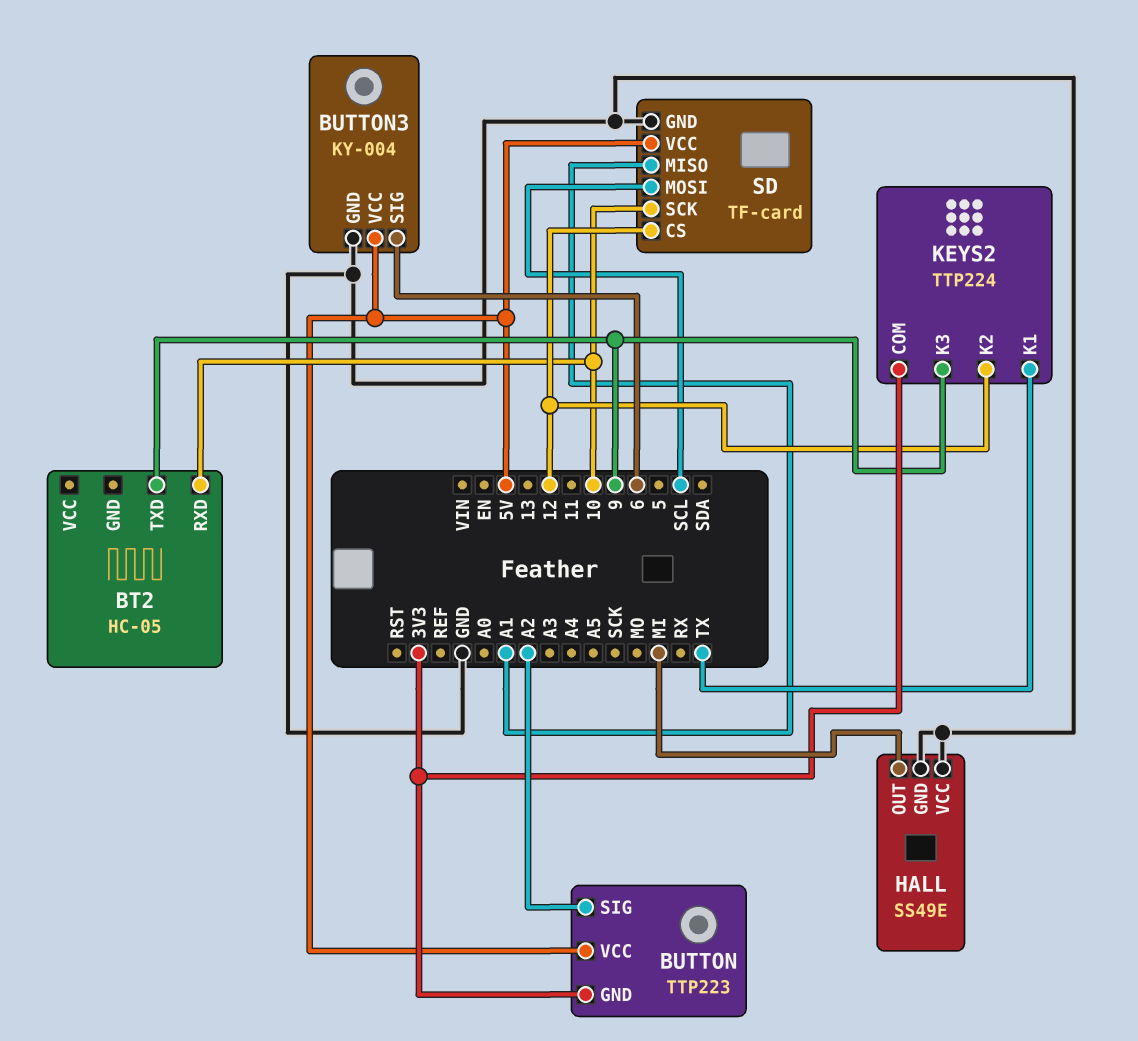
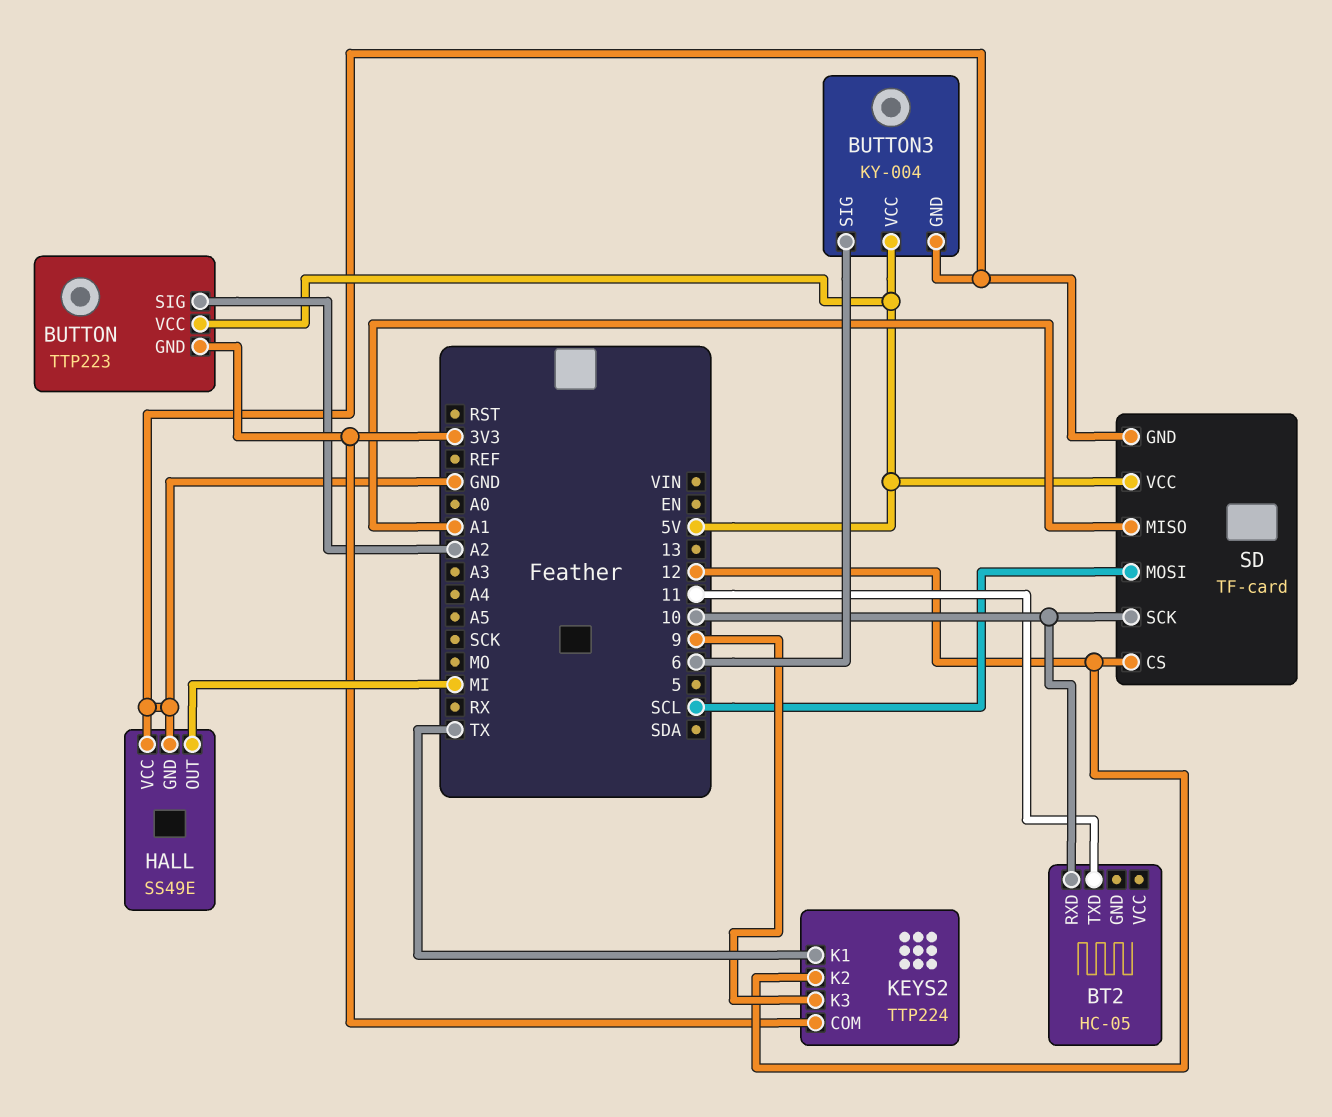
BT2 pin TXD: 9 -> 11

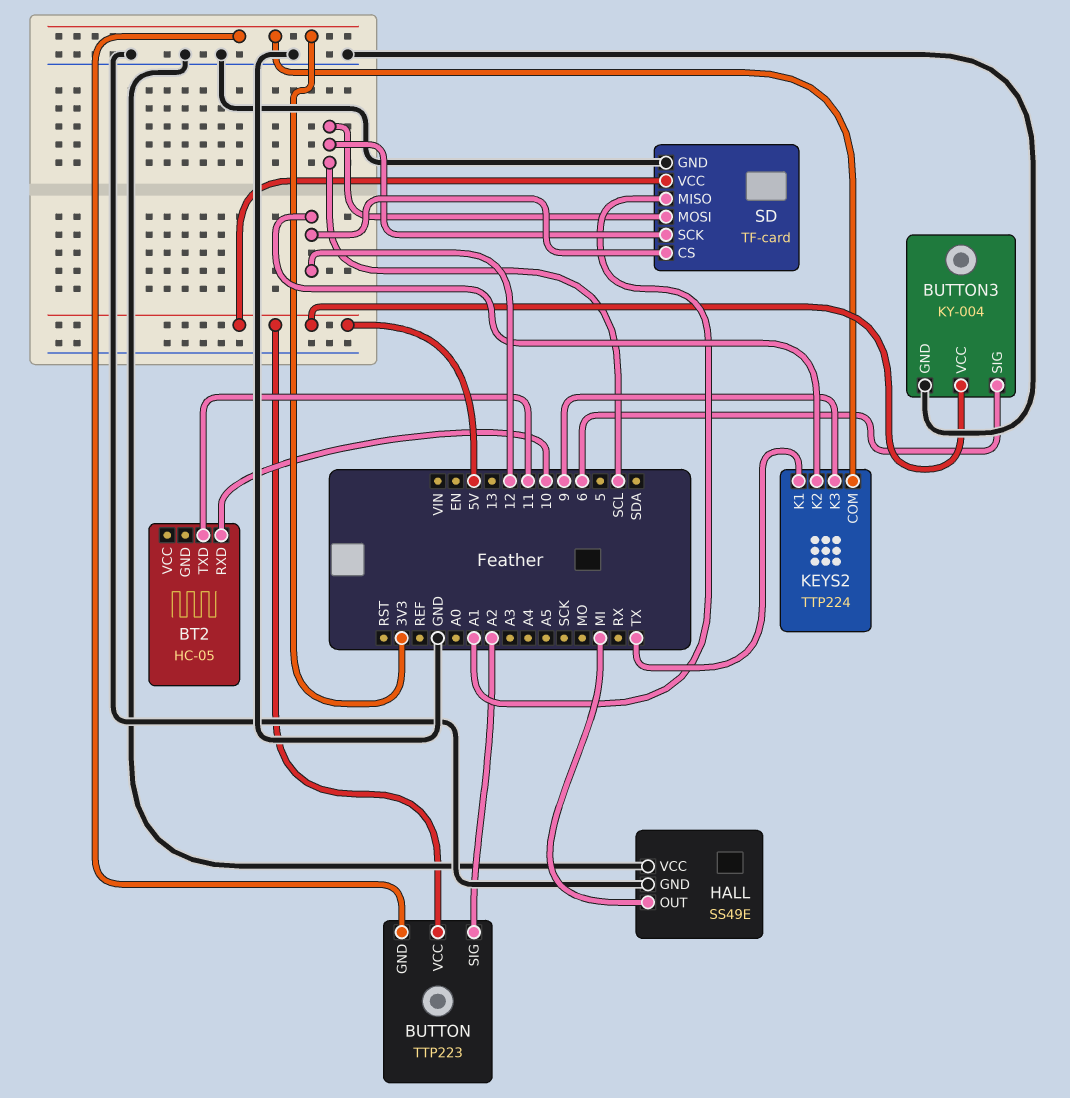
SD pin SCK: 10 -> SCL

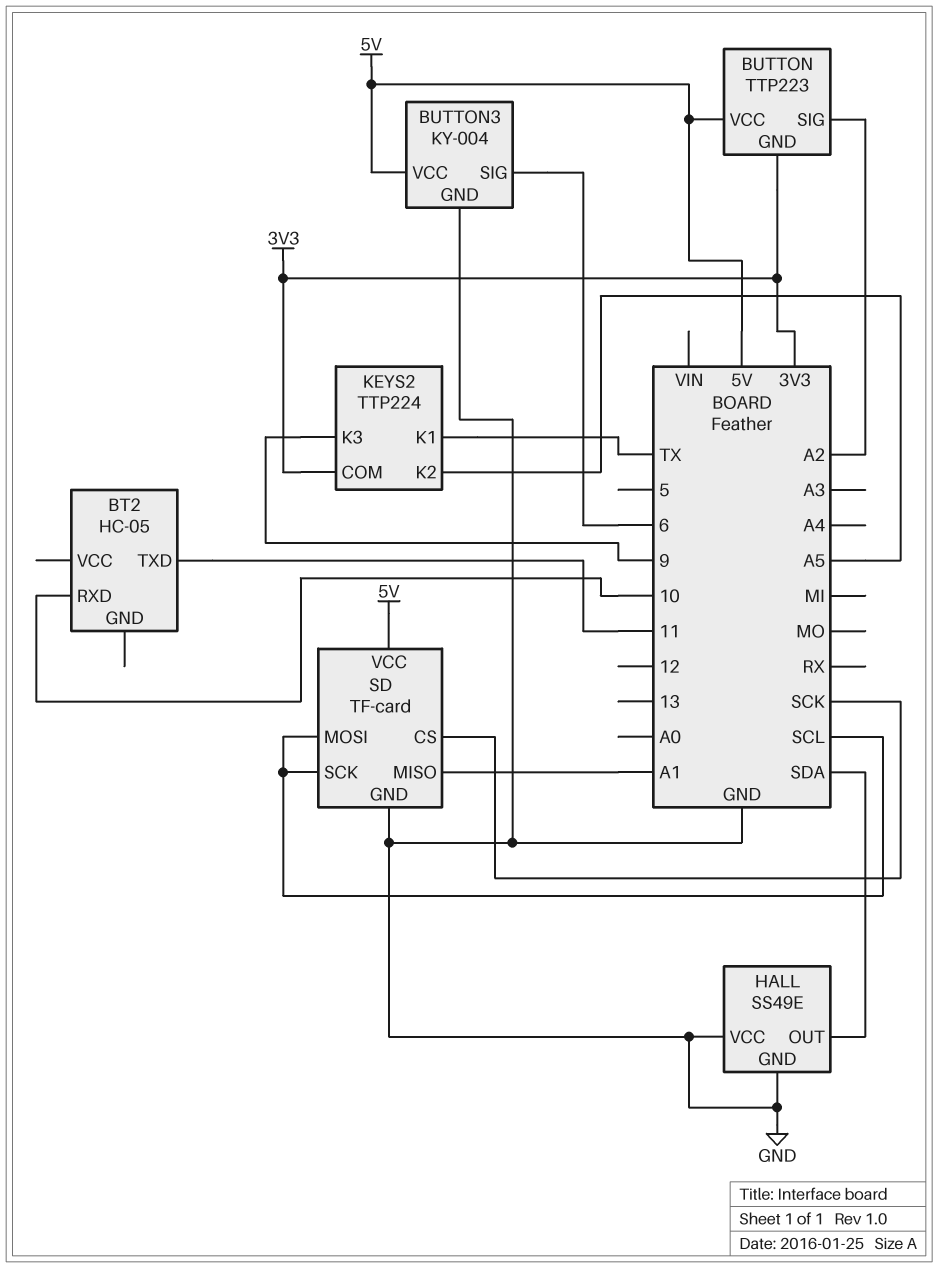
HALL pin OUT: MI -> SDA
KEYS2 pin K2: 12 -> A5
SD pin CS: 12 -> SCK

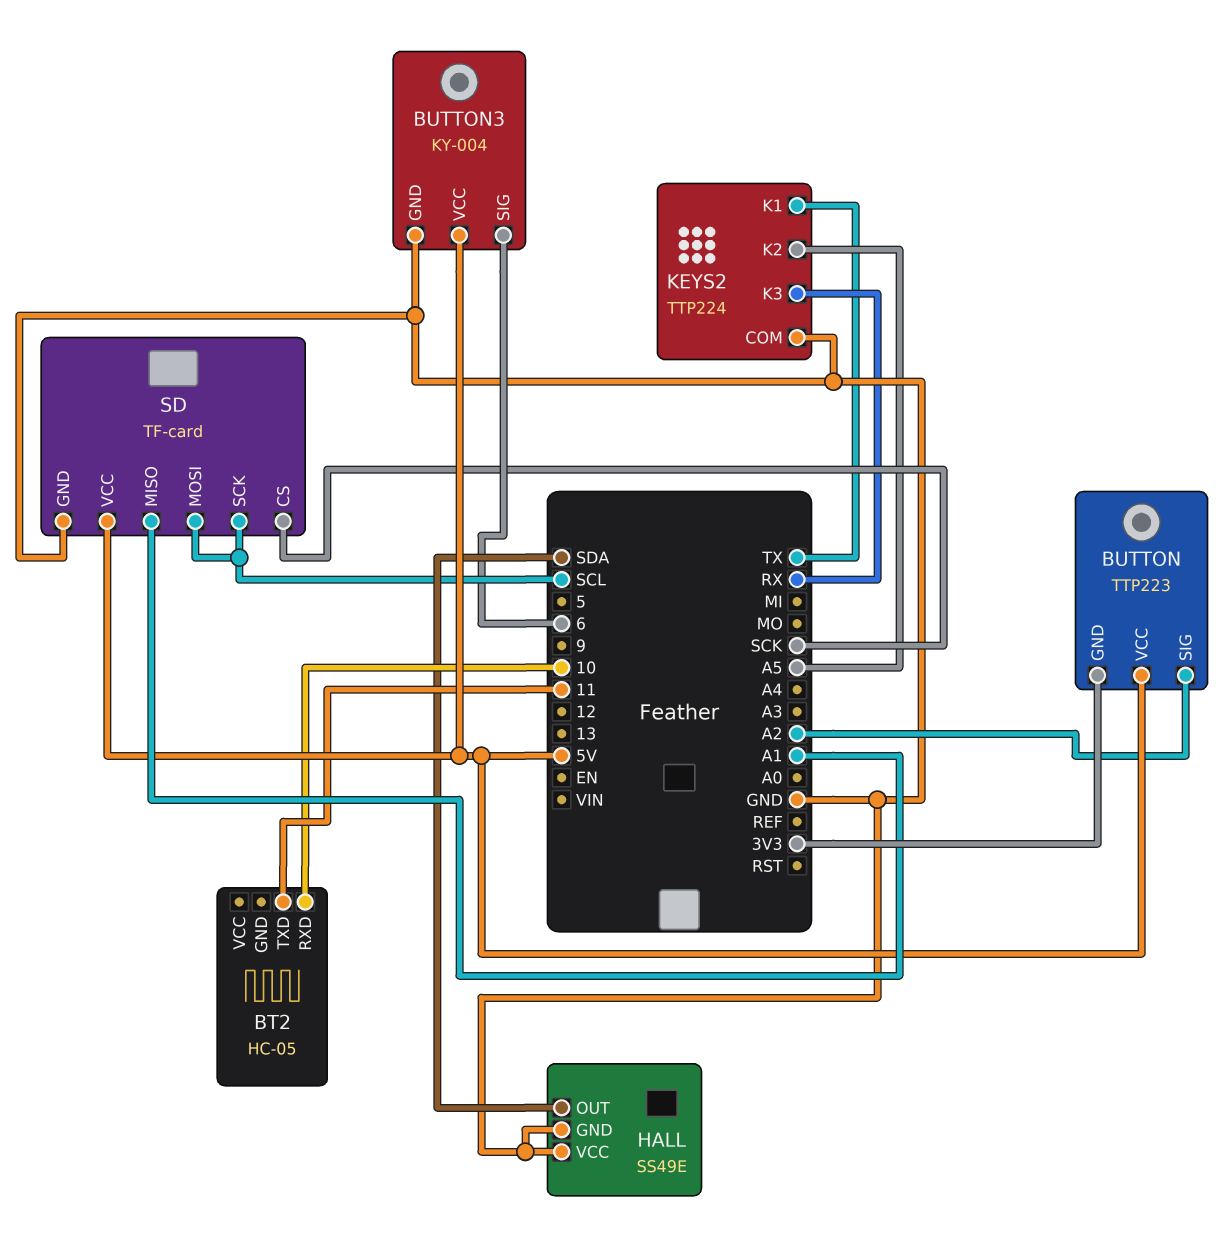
KEYS2 pin COM: 3V3 -> GND
KEYS2 pin K3: 9 -> RX

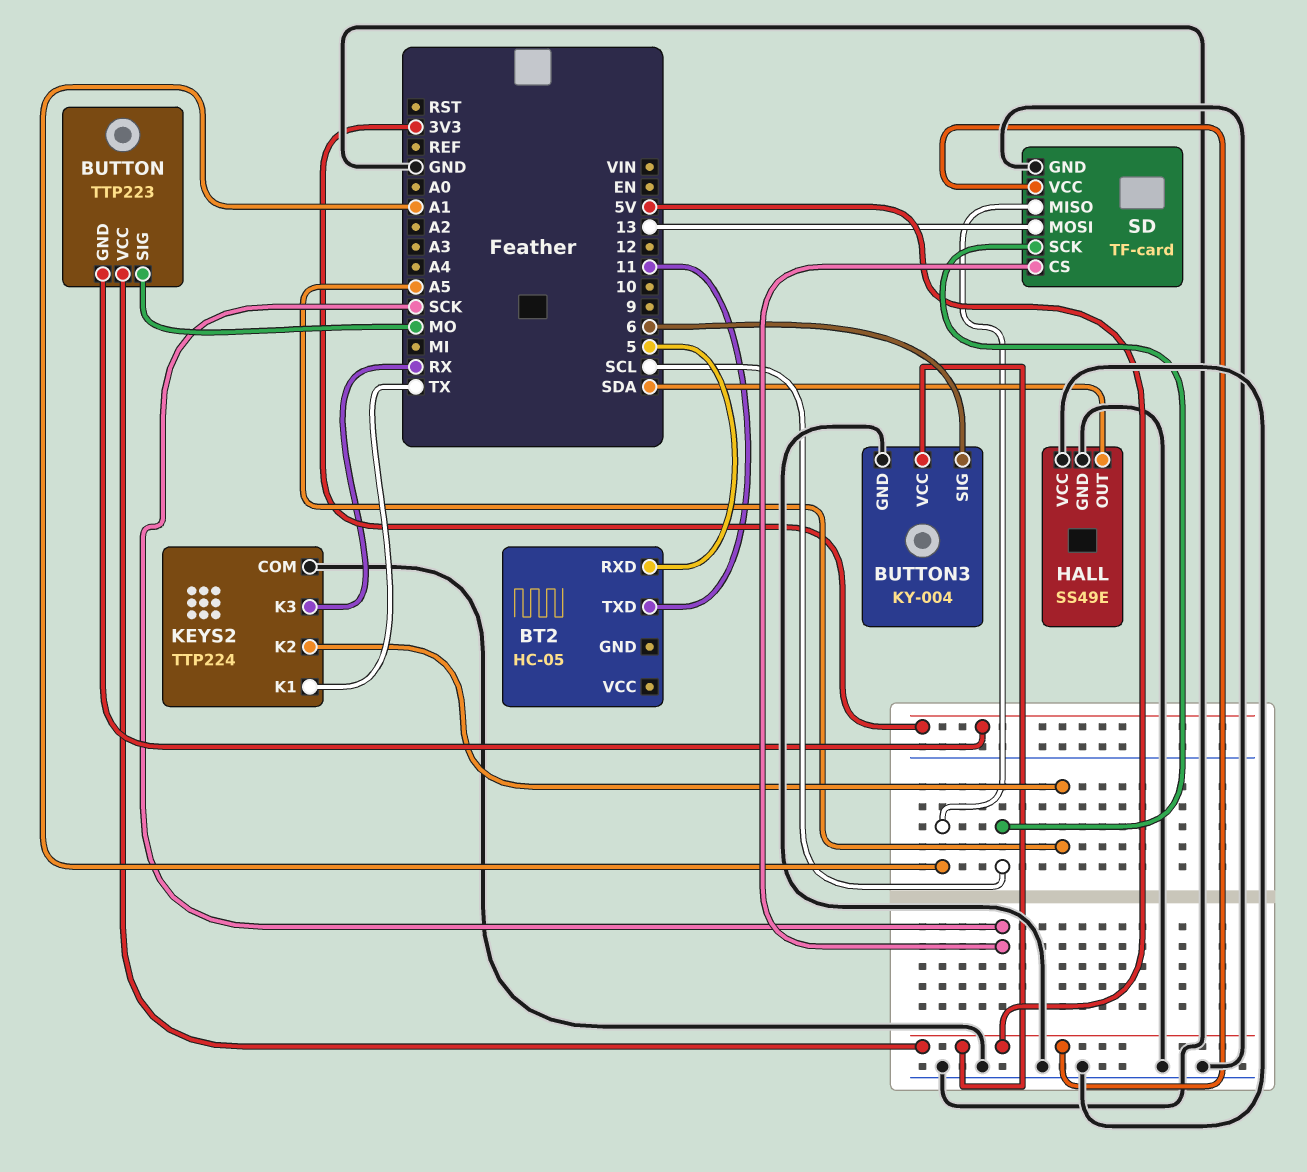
BT2 pin RXD: 10 -> 5
BUTTON pin SIG: A2 -> MO
SD pin MOSI: SCL -> 13

